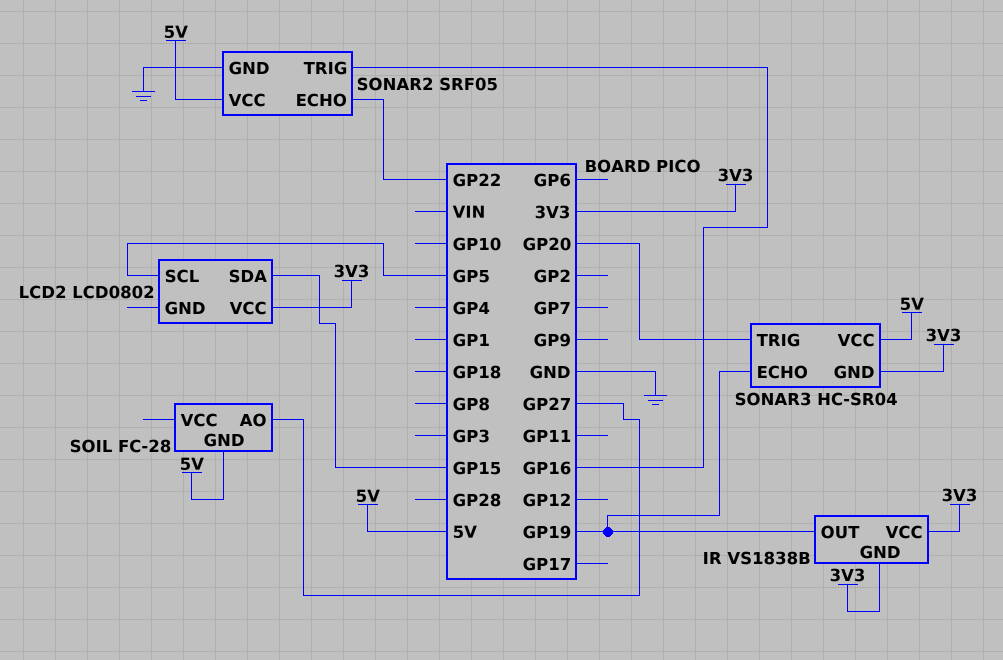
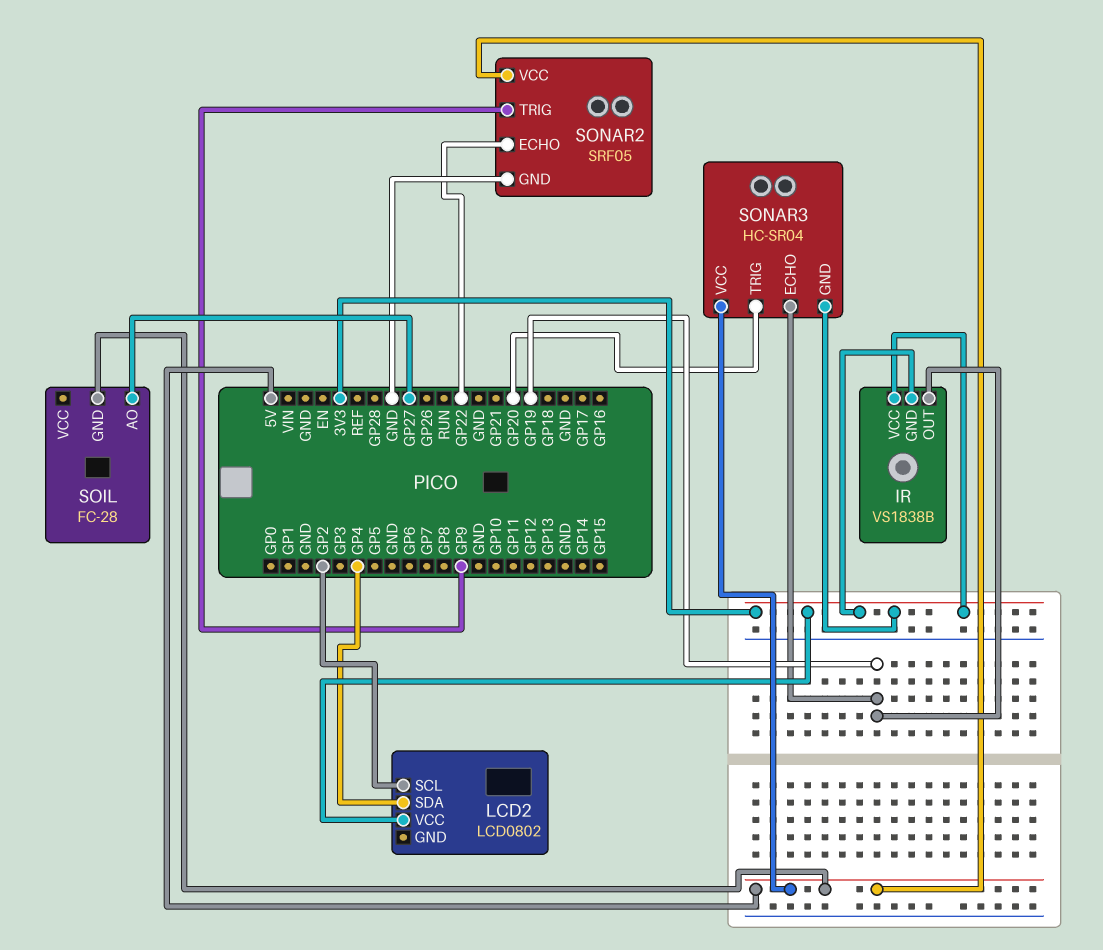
LCD2 pin SCL: GP5 -> GP2
LCD2 pin SDA: GP15 -> GP4
SONAR2 pin TRIG: GP16 -> GP9

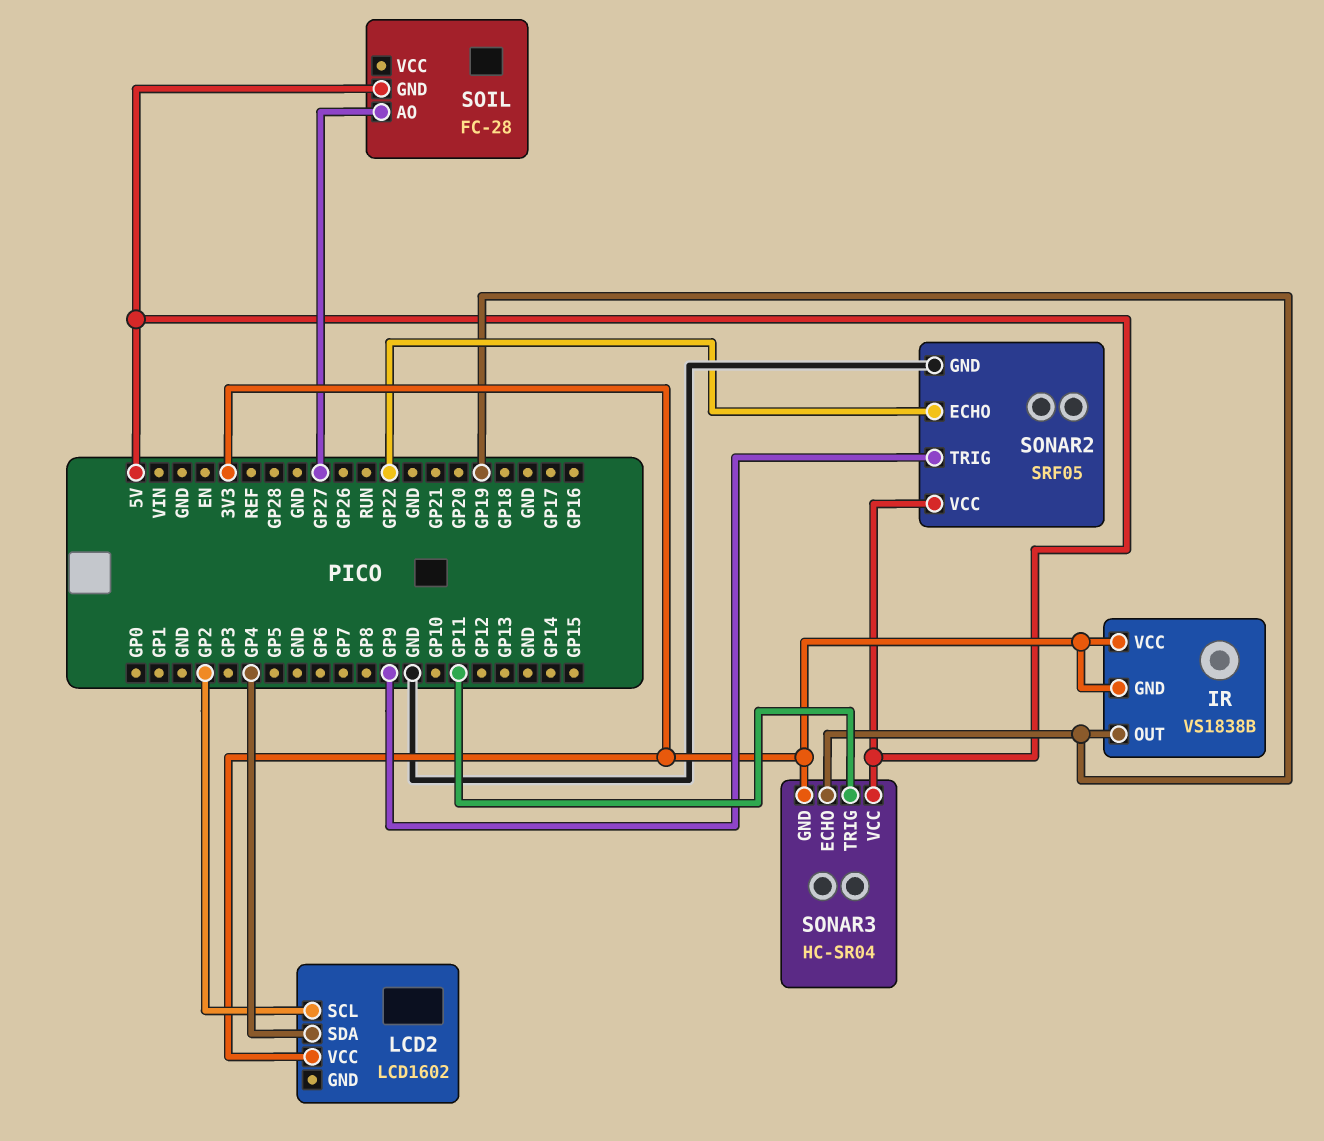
LCD2: LCD0802 -> LCD1602
SONAR3 pin TRIG: GP20 -> GP11

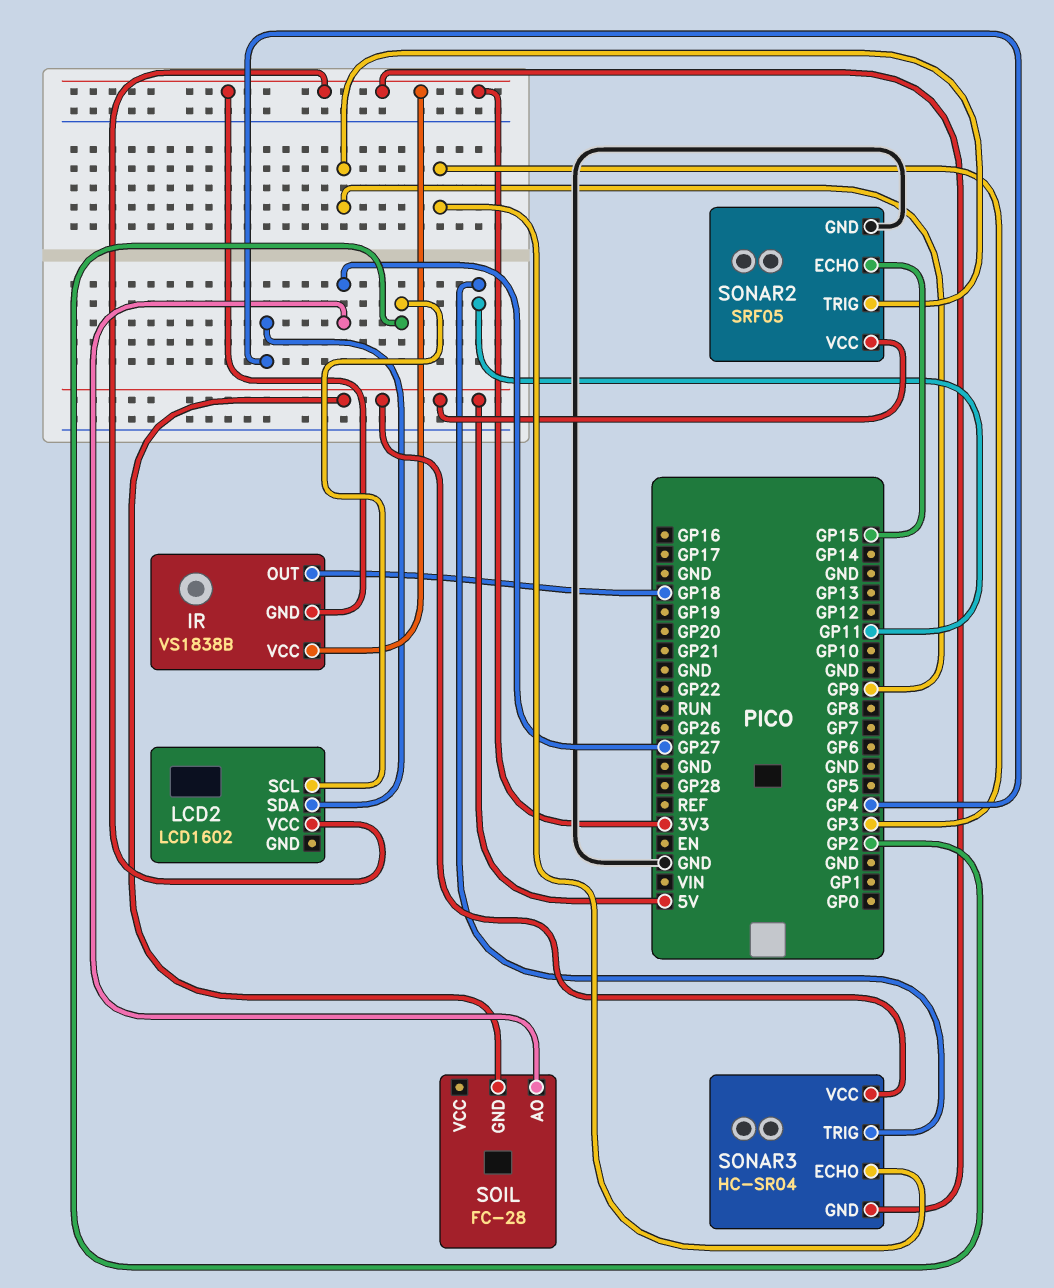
IR pin OUT: GP19 -> GP18
SONAR2 pin ECHO: GP22 -> GP15
SONAR3 pin ECHO: GP19 -> GP3

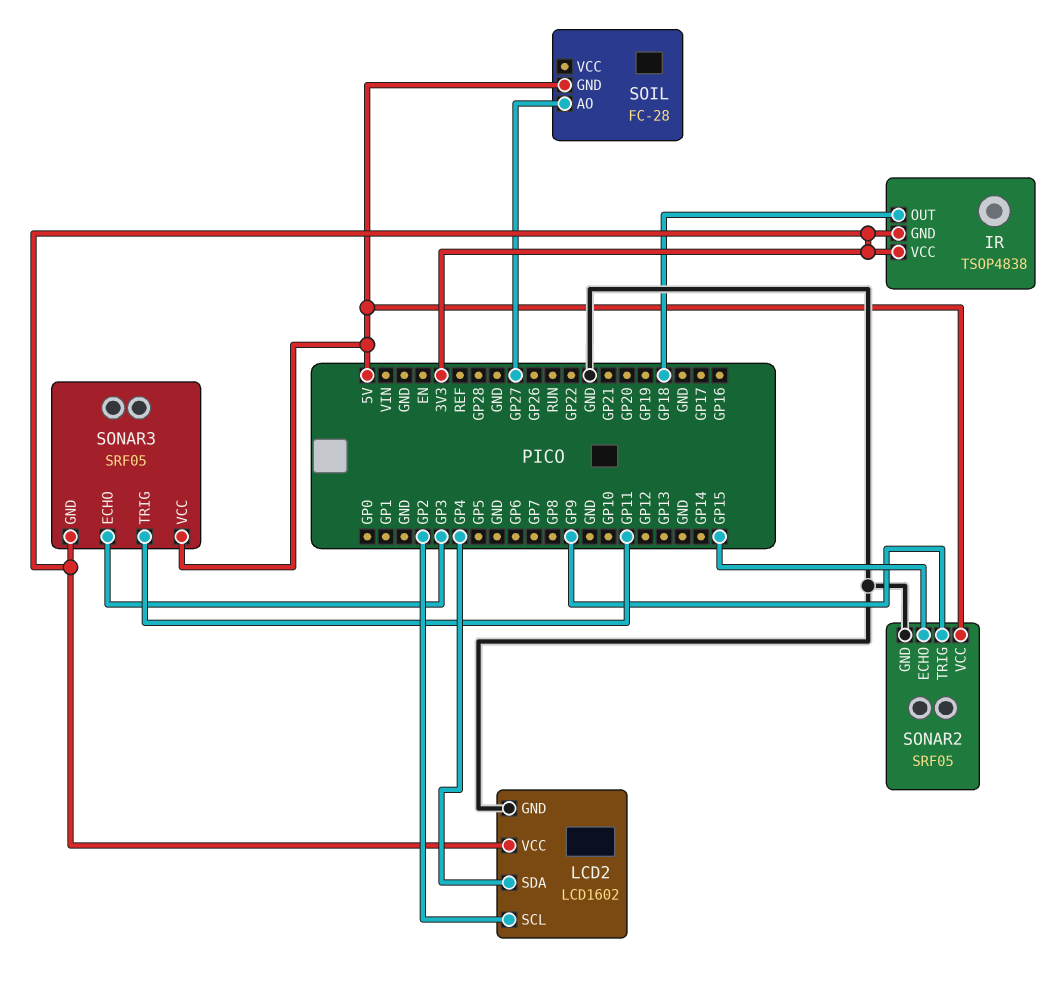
IR: VS1838B -> TSOP4838
LCD2 pin GND: none -> GND
SONAR3: HC-SR04 -> SRF05

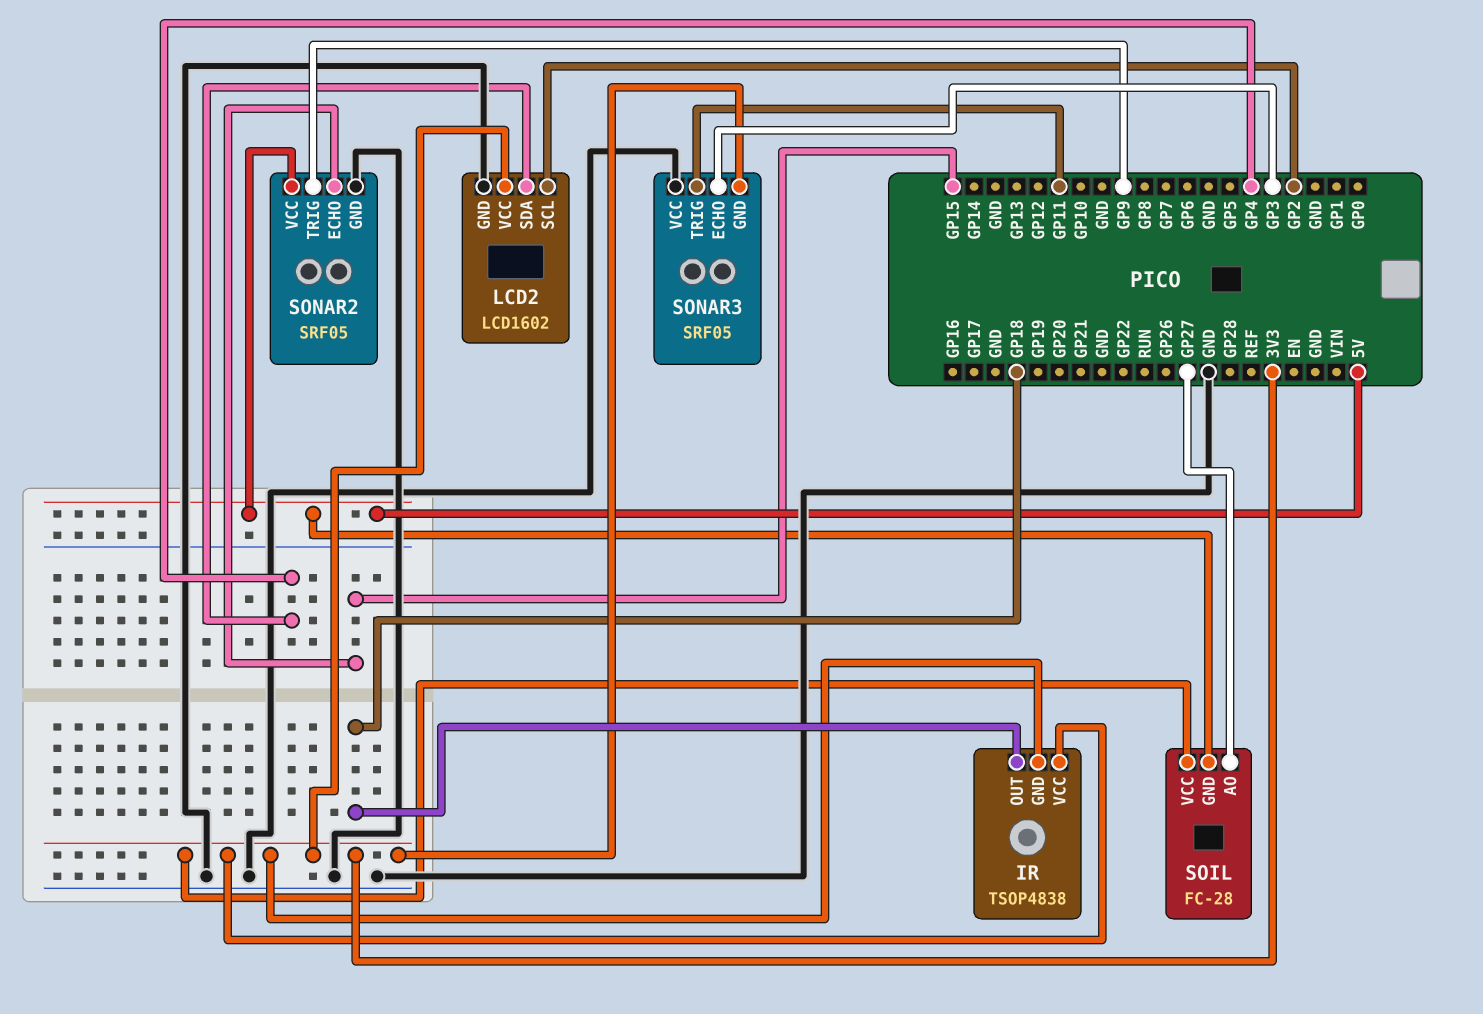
SOIL pin VCC: none -> 3V3
SONAR3 pin VCC: 5V -> GND

